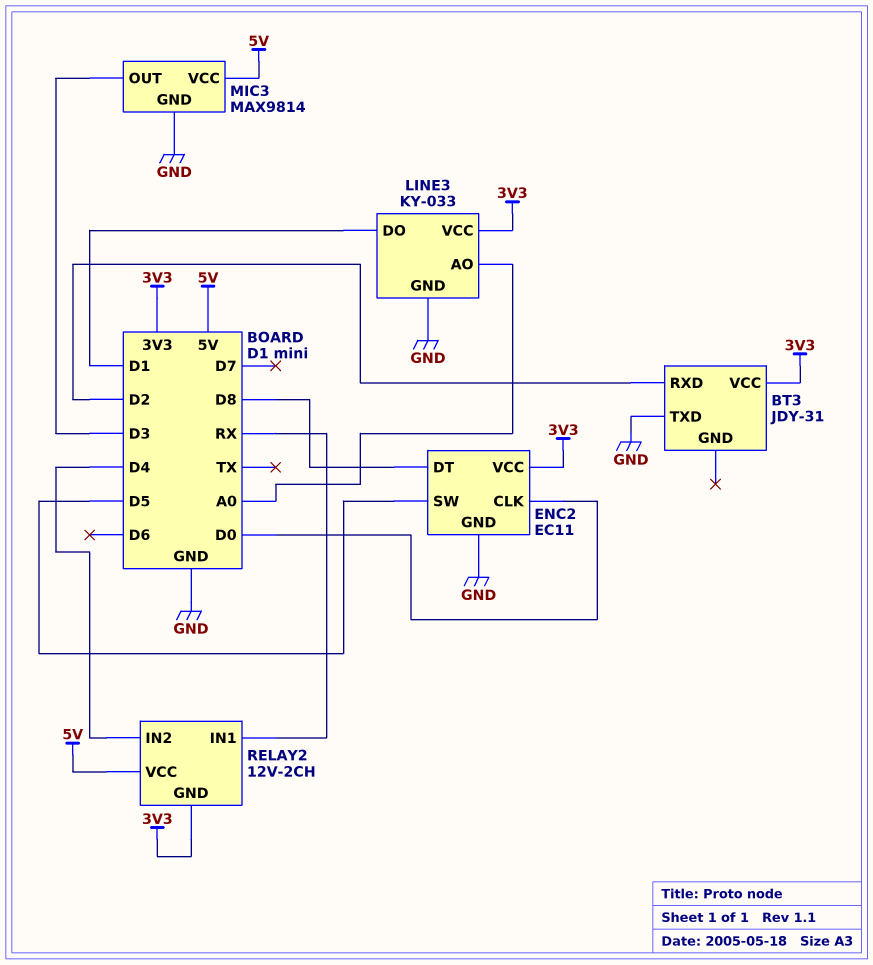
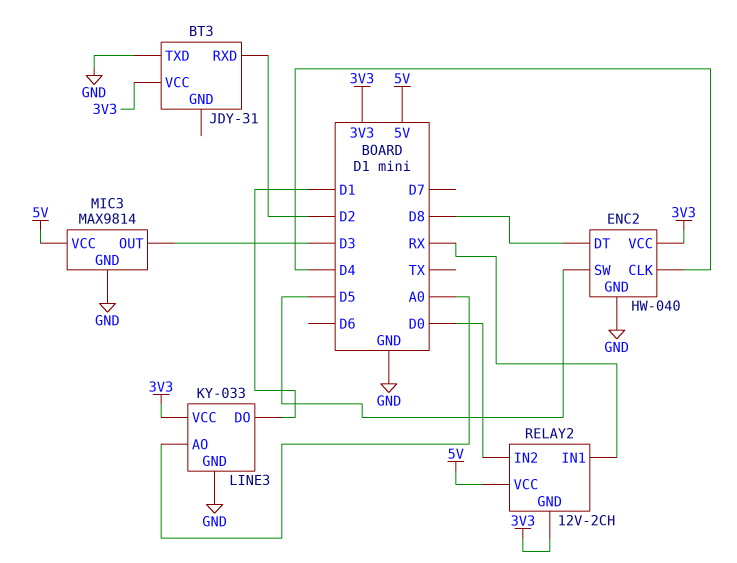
ENC2: EC11 -> HW-040
ENC2 pin CLK: D0 -> D4
RELAY2 pin IN2: D4 -> D0

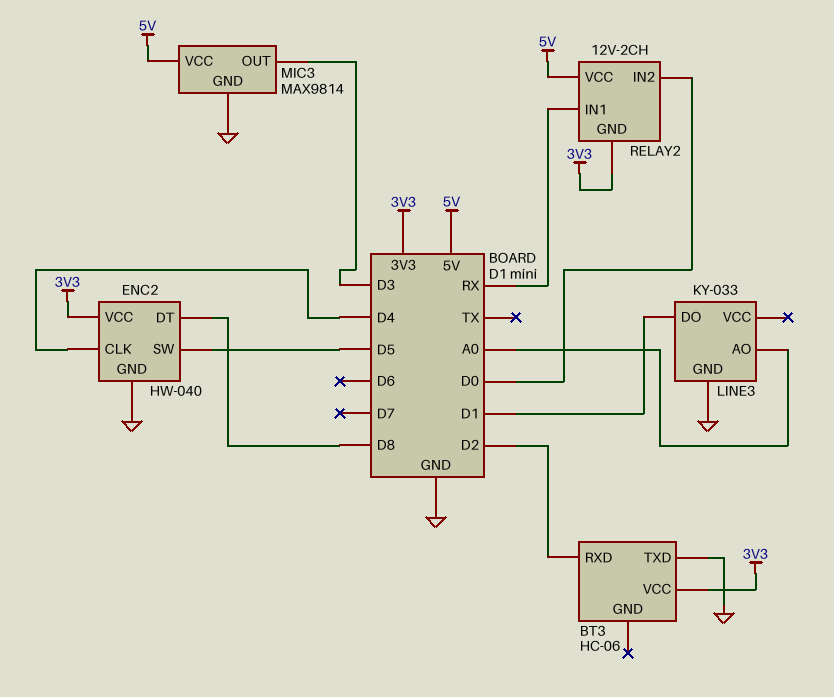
BT3: JDY-31 -> HC-06
LINE3 pin VCC: 3V3 -> none

